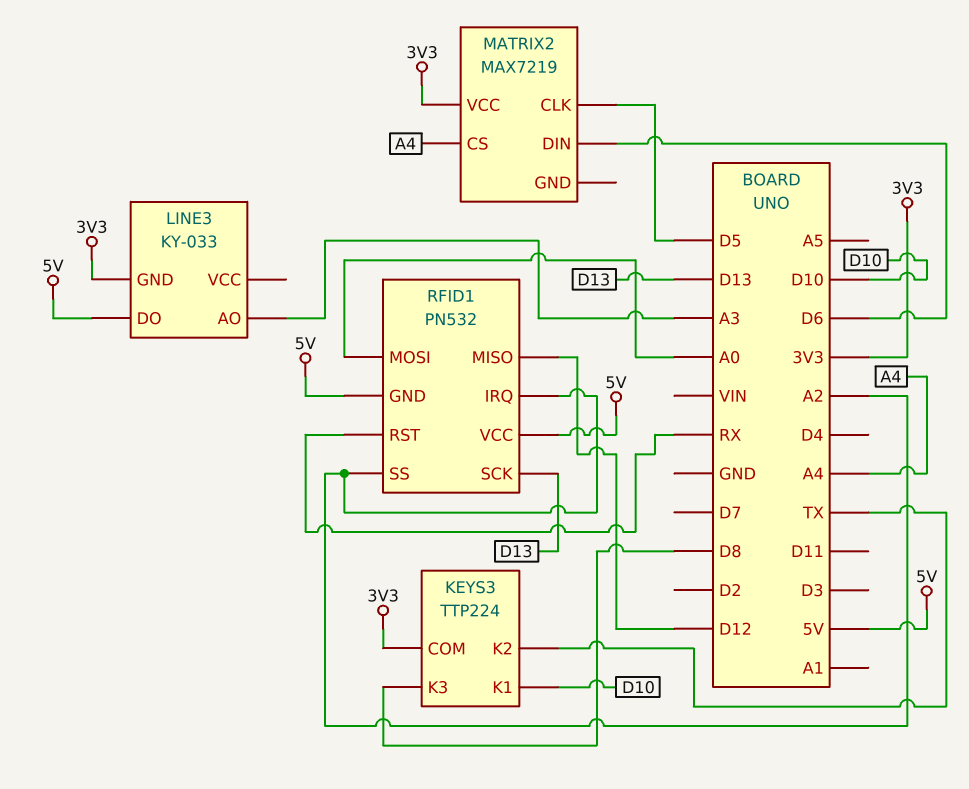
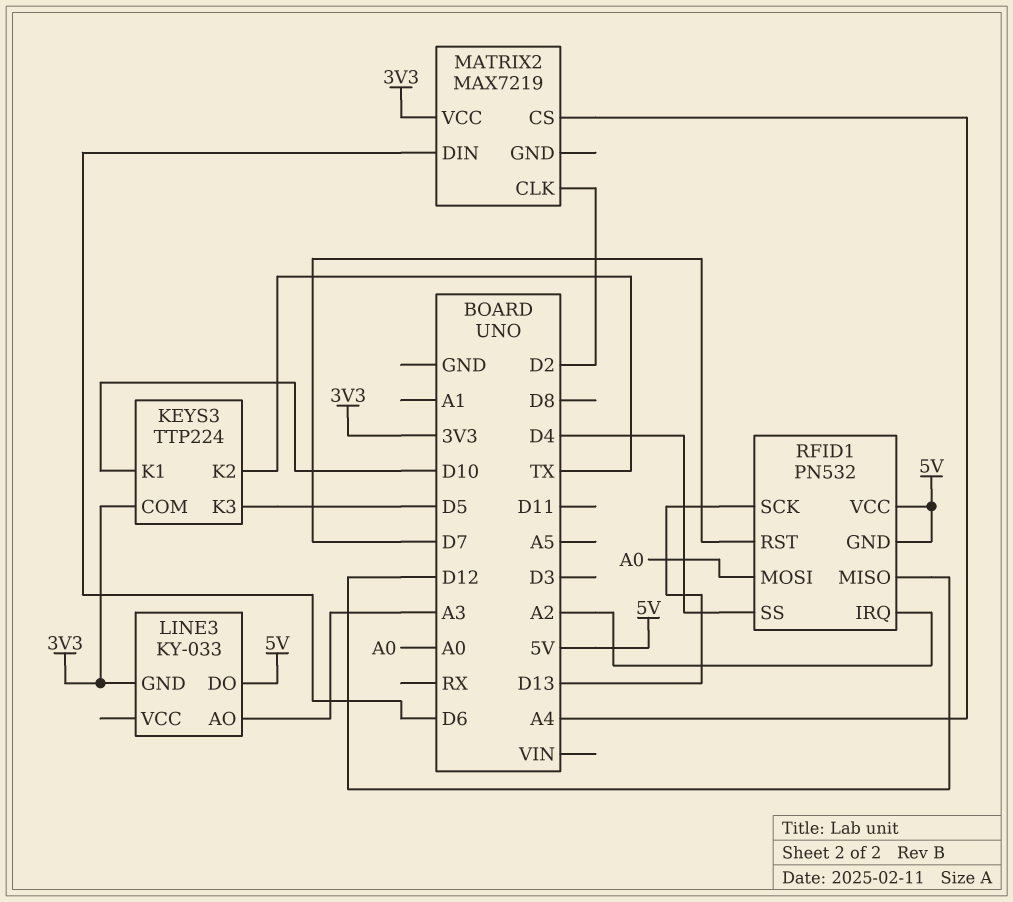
KEYS3 pin K3: D8 -> D5
MATRIX2 pin CLK: D5 -> D2
RFID1 pin RST: RX -> D7
RFID1 pin SS: A2 -> D4

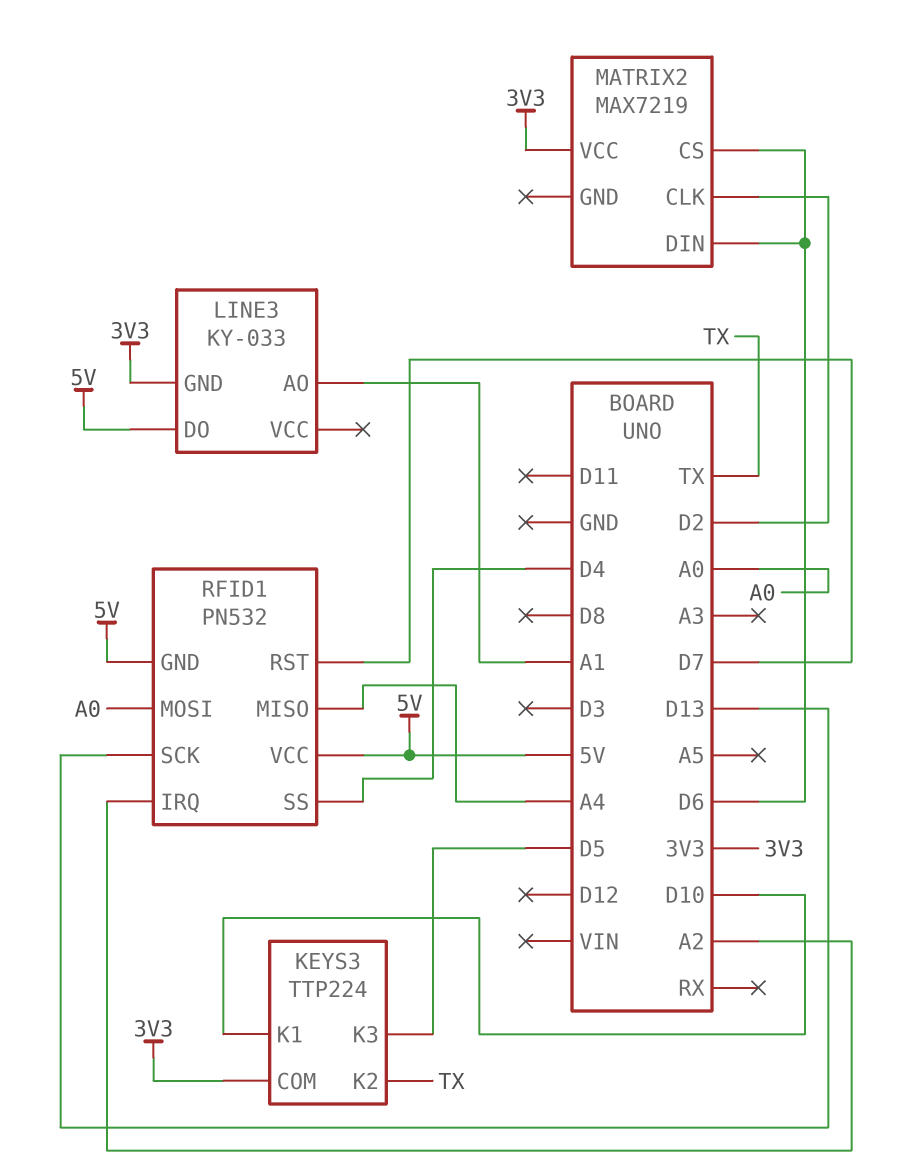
LINE3 pin AO: A3 -> A1
MATRIX2 pin CS: A4 -> D6
RFID1 pin MISO: D12 -> A4

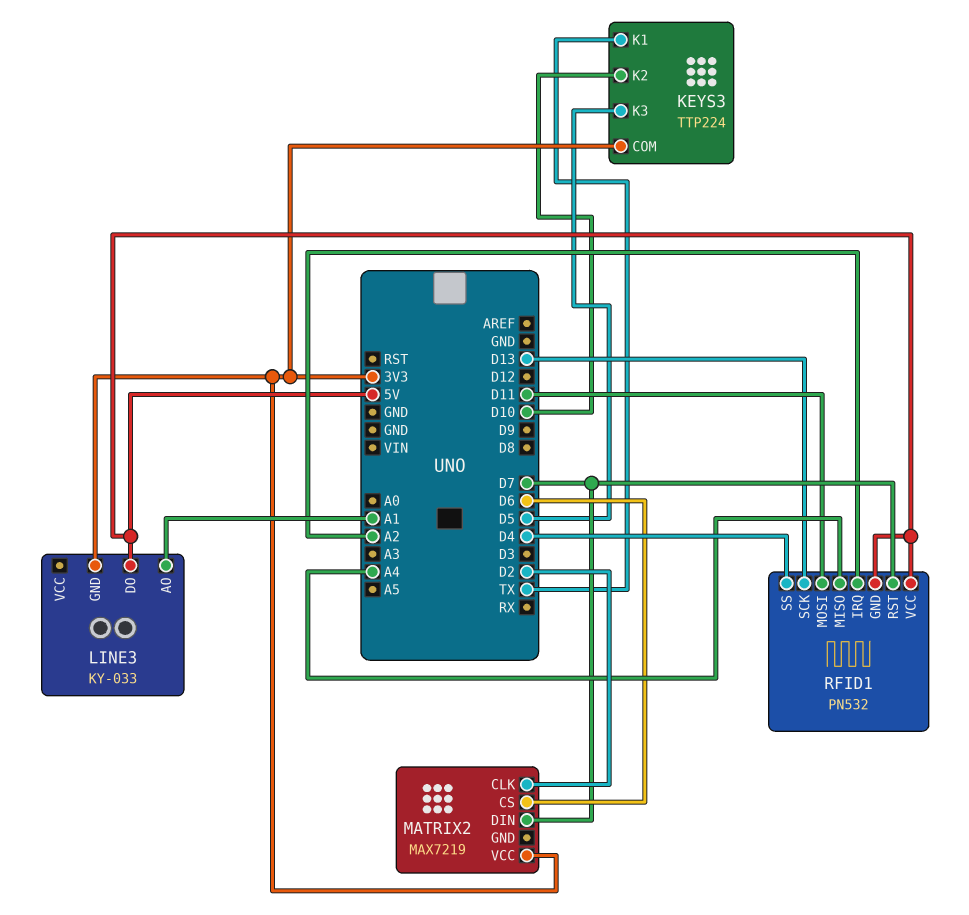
KEYS3 pin K1: D10 -> TX
KEYS3 pin K2: TX -> D10
MATRIX2 pin DIN: D6 -> D7
RFID1 pin MOSI: A0 -> D11

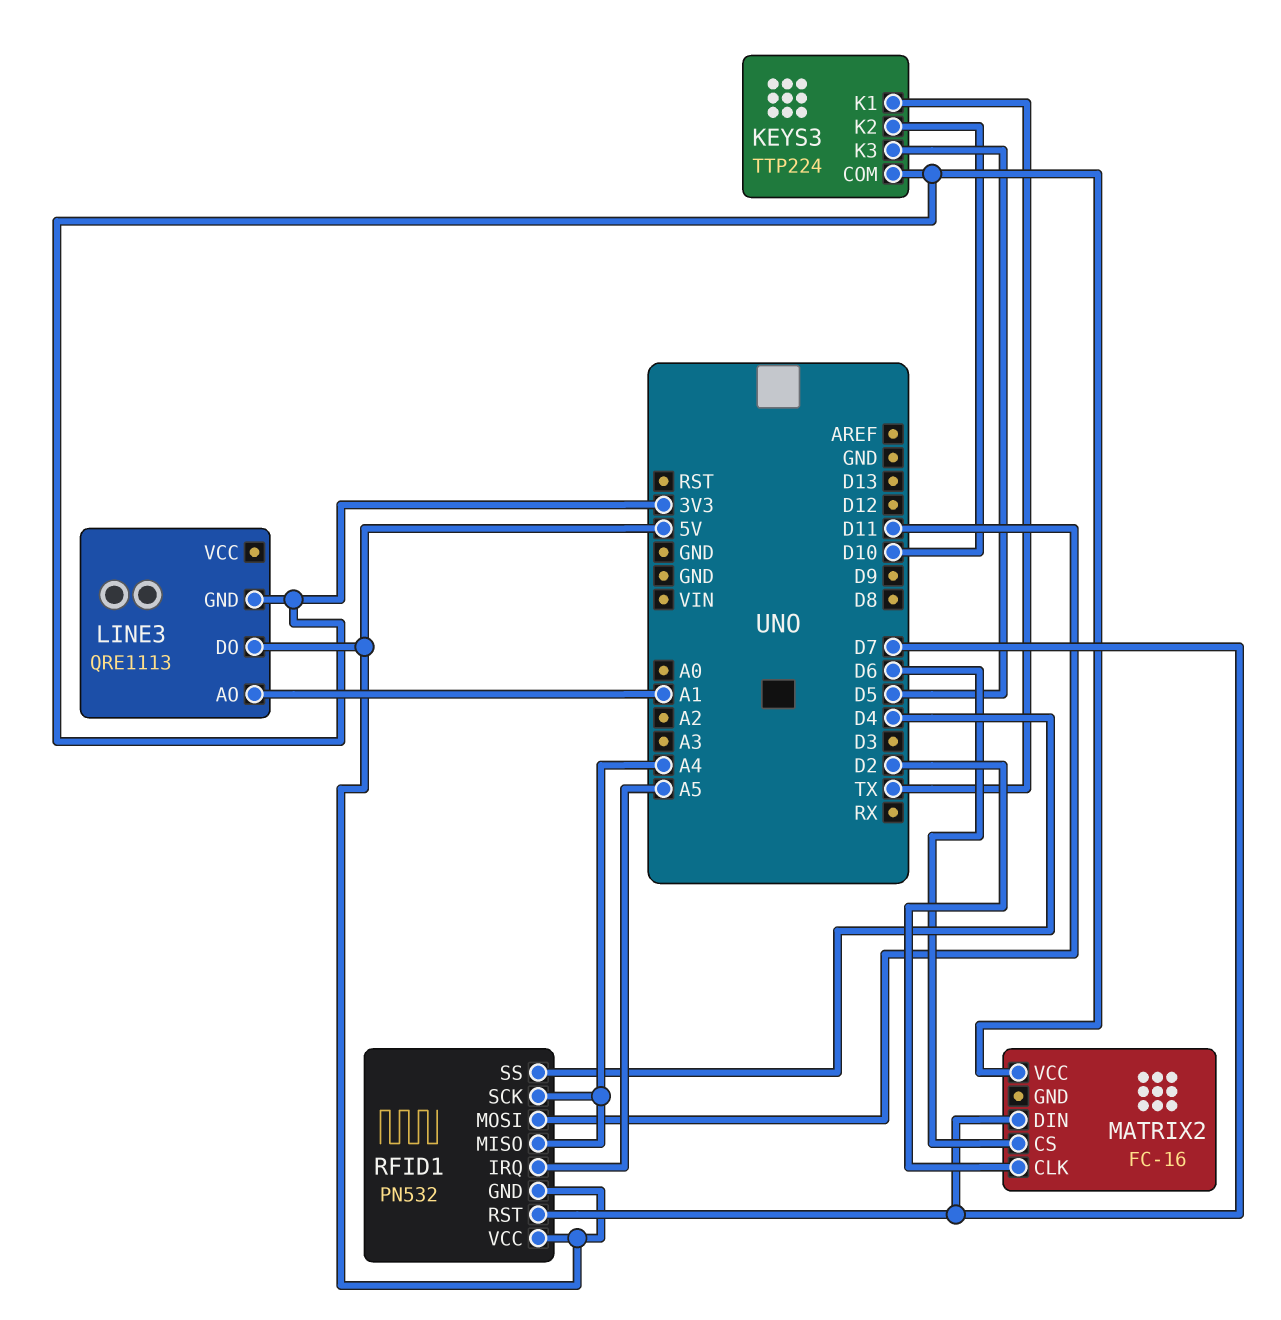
LINE3: KY-033 -> QRE1113
MATRIX2: MAX7219 -> FC-16
RFID1 pin IRQ: A2 -> A5
RFID1 pin SCK: D13 -> A4

